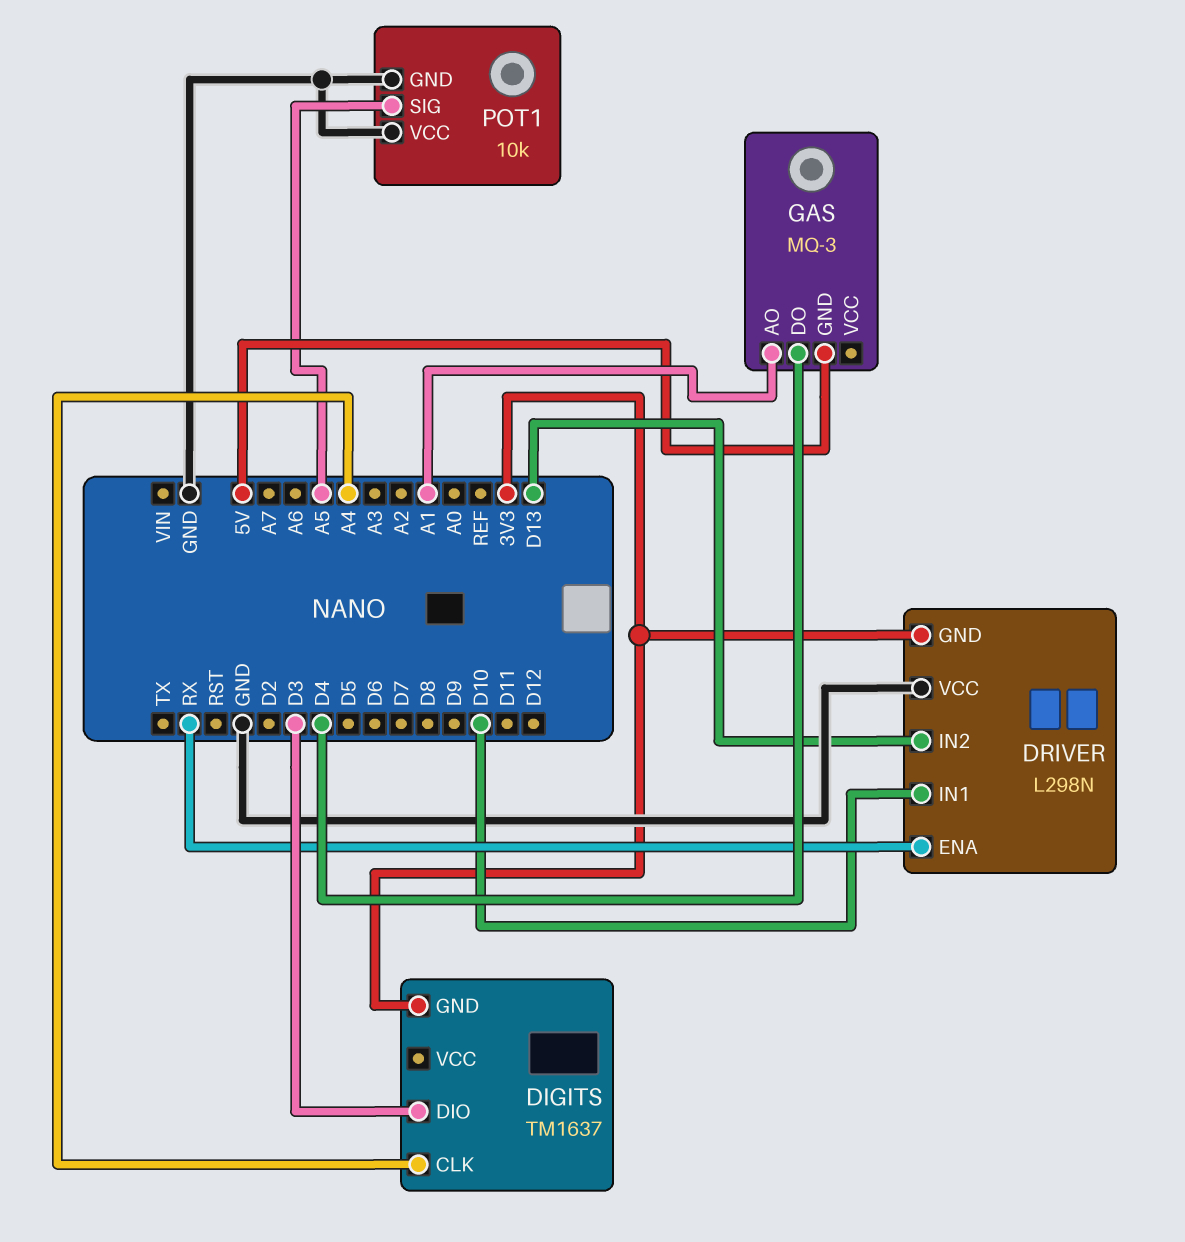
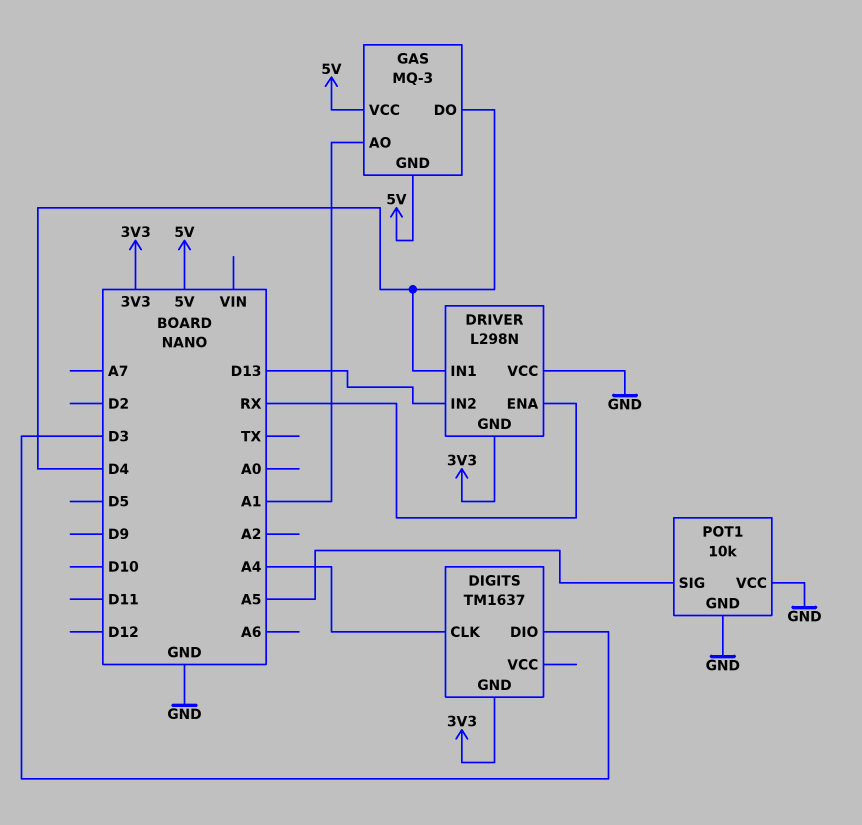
DRIVER pin IN1: D10 -> D4
GAS pin VCC: none -> 5V

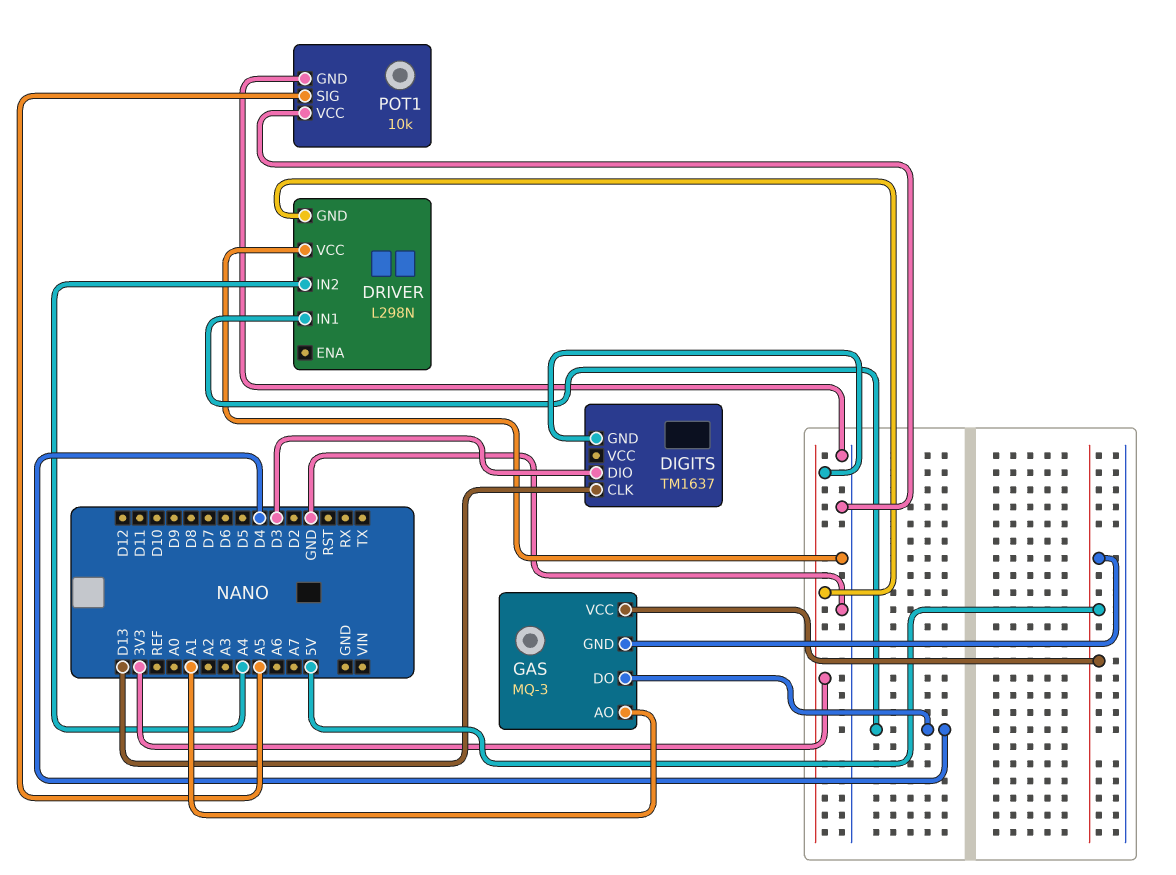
DIGITS pin CLK: A4 -> D13
DRIVER pin ENA: RX -> none
DRIVER pin IN2: D13 -> A4

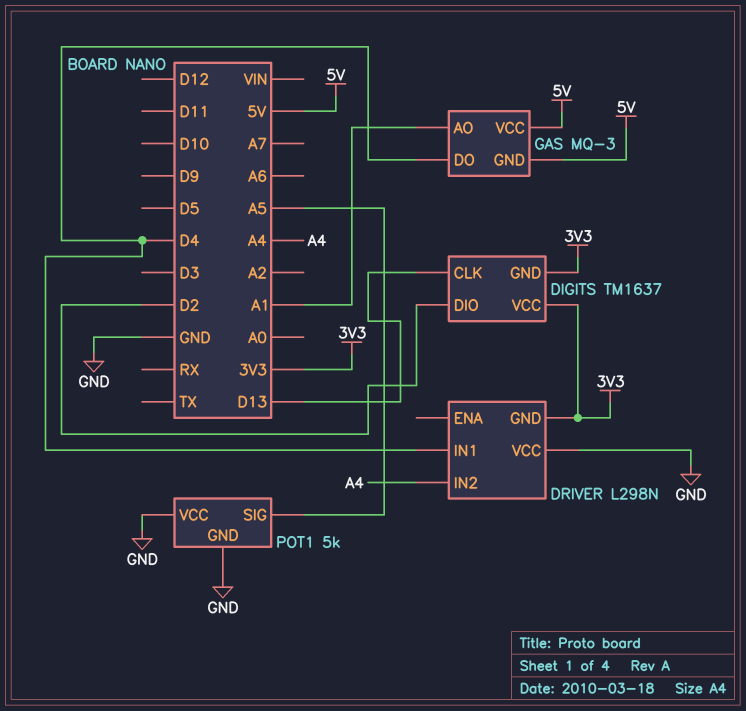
DIGITS pin DIO: D3 -> D2
DIGITS pin VCC: none -> 3V3
POT1: 10k -> 5k

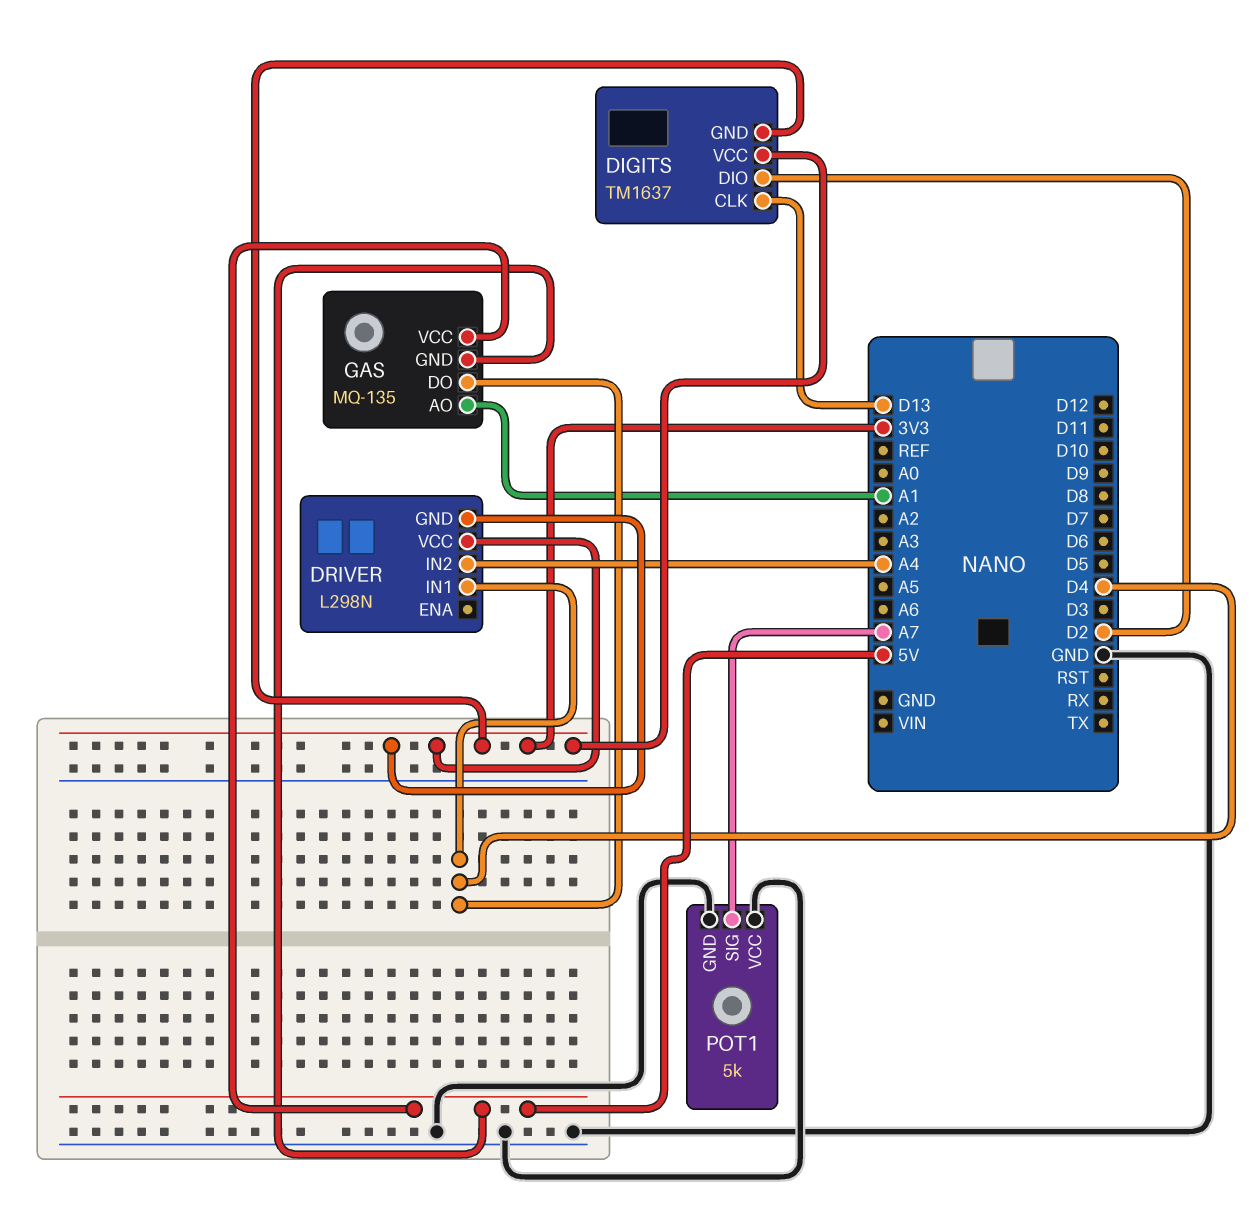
DRIVER pin VCC: GND -> 3V3
GAS: MQ-3 -> MQ-135
POT1 pin SIG: A5 -> A7

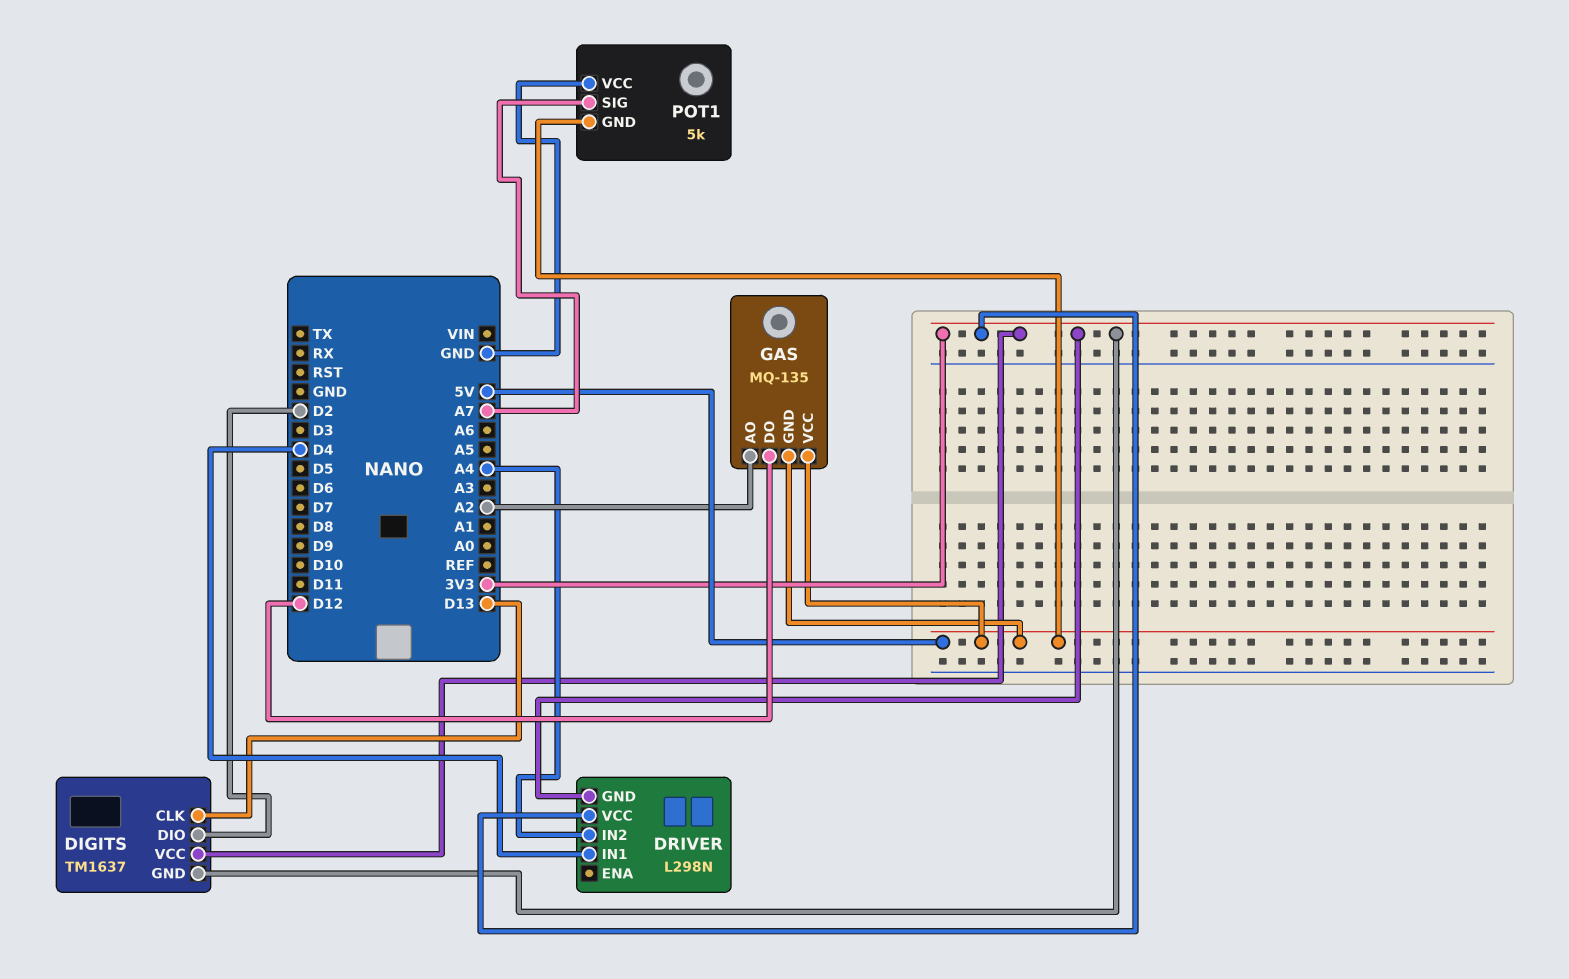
GAS pin AO: A1 -> A2
GAS pin DO: D4 -> D12
POT1 pin GND: GND -> 5V

